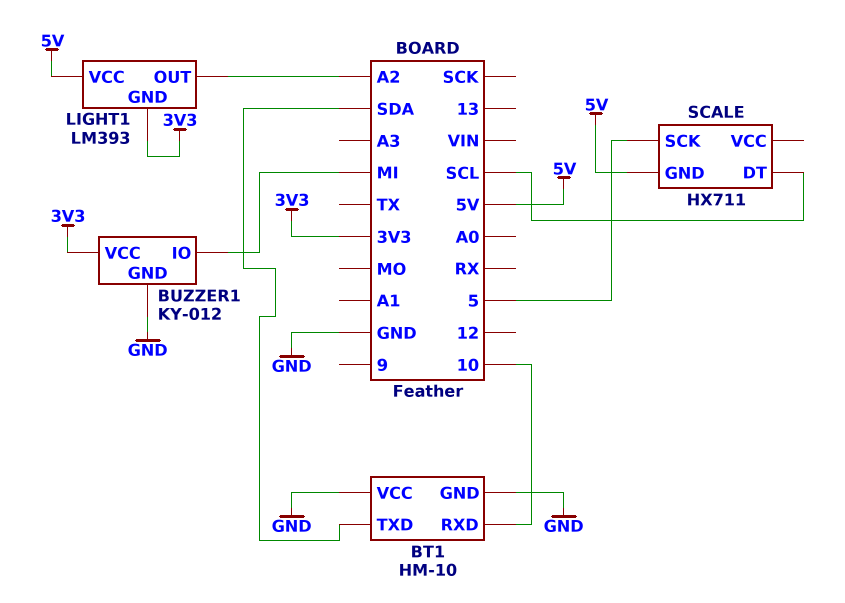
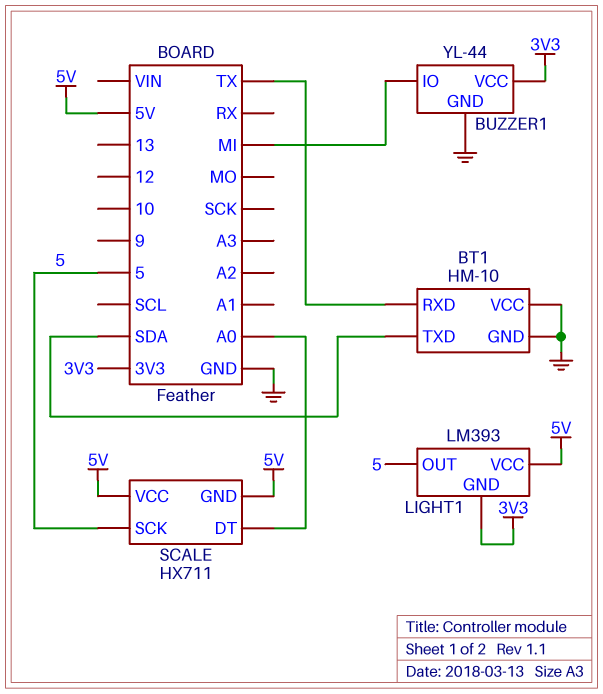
BT1 pin RXD: 10 -> TX
BUZZER1: KY-012 -> YL-44
LIGHT1 pin OUT: A2 -> 5
SCALE pin DT: SCL -> A0
SCALE pin VCC: none -> 5V

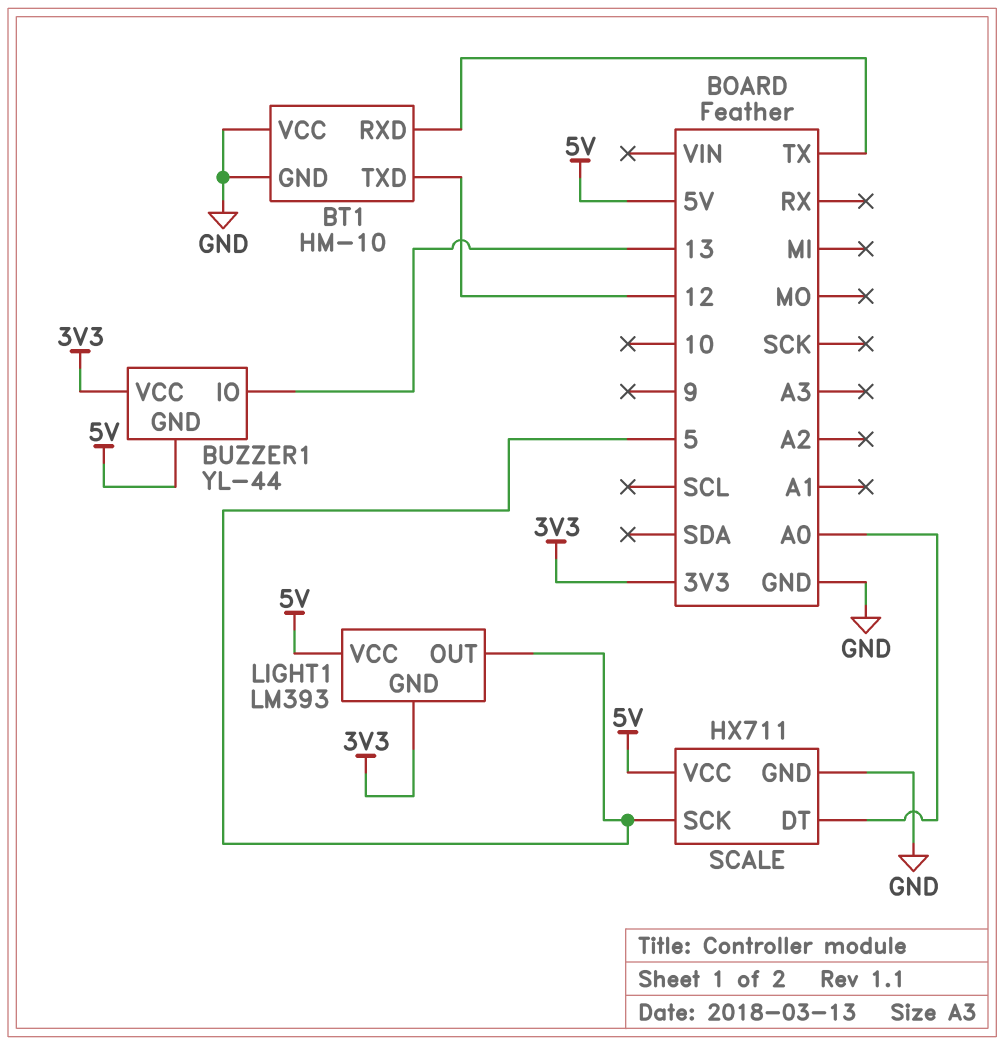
BT1 pin TXD: SDA -> 12
BUZZER1 pin GND: GND -> 5V
BUZZER1 pin IO: MI -> 13
SCALE pin GND: 5V -> GND

